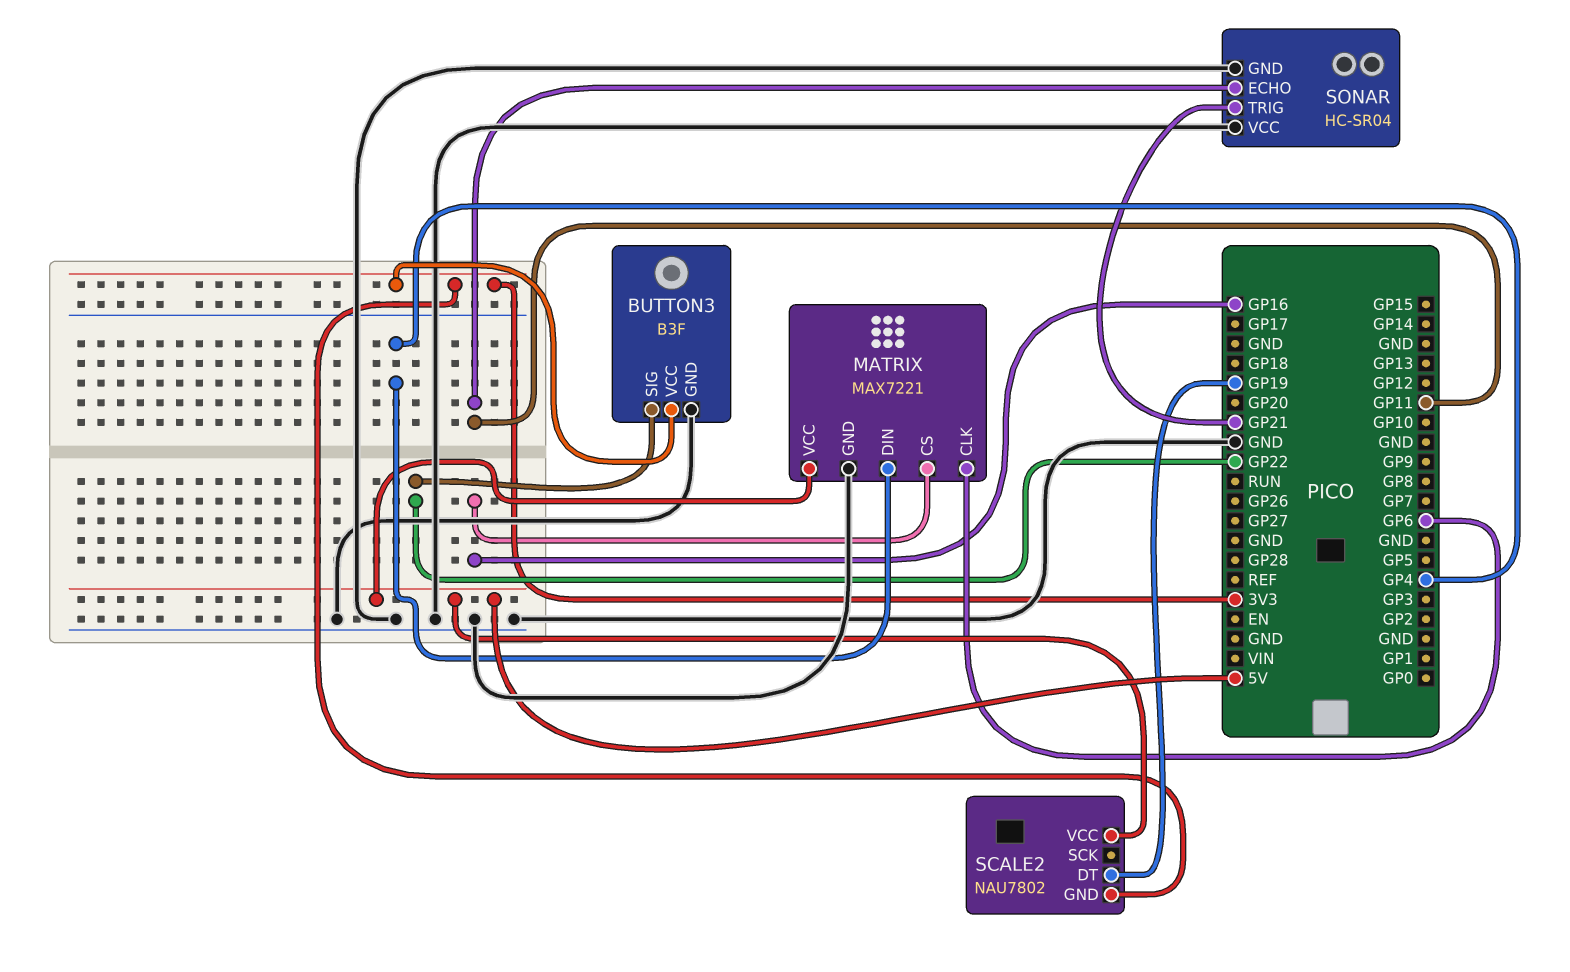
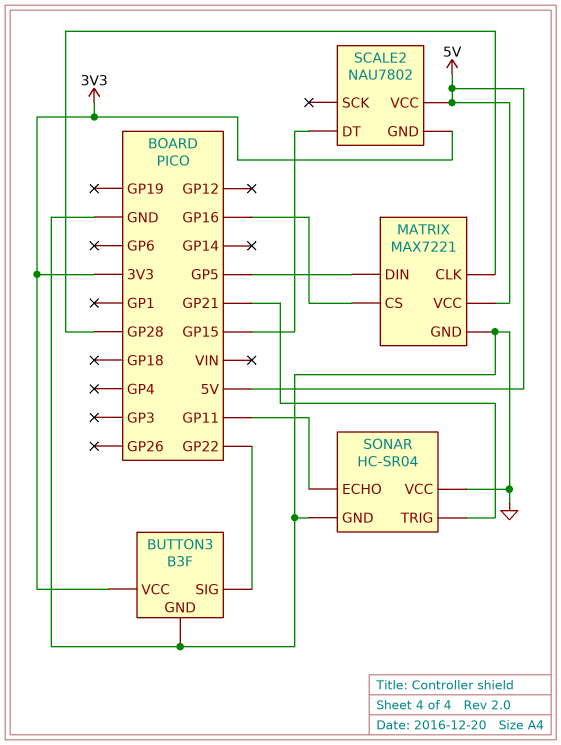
MATRIX pin CLK: GP6 -> GP28
MATRIX pin DIN: GP4 -> GP5
SCALE2 pin DT: GP19 -> GP15

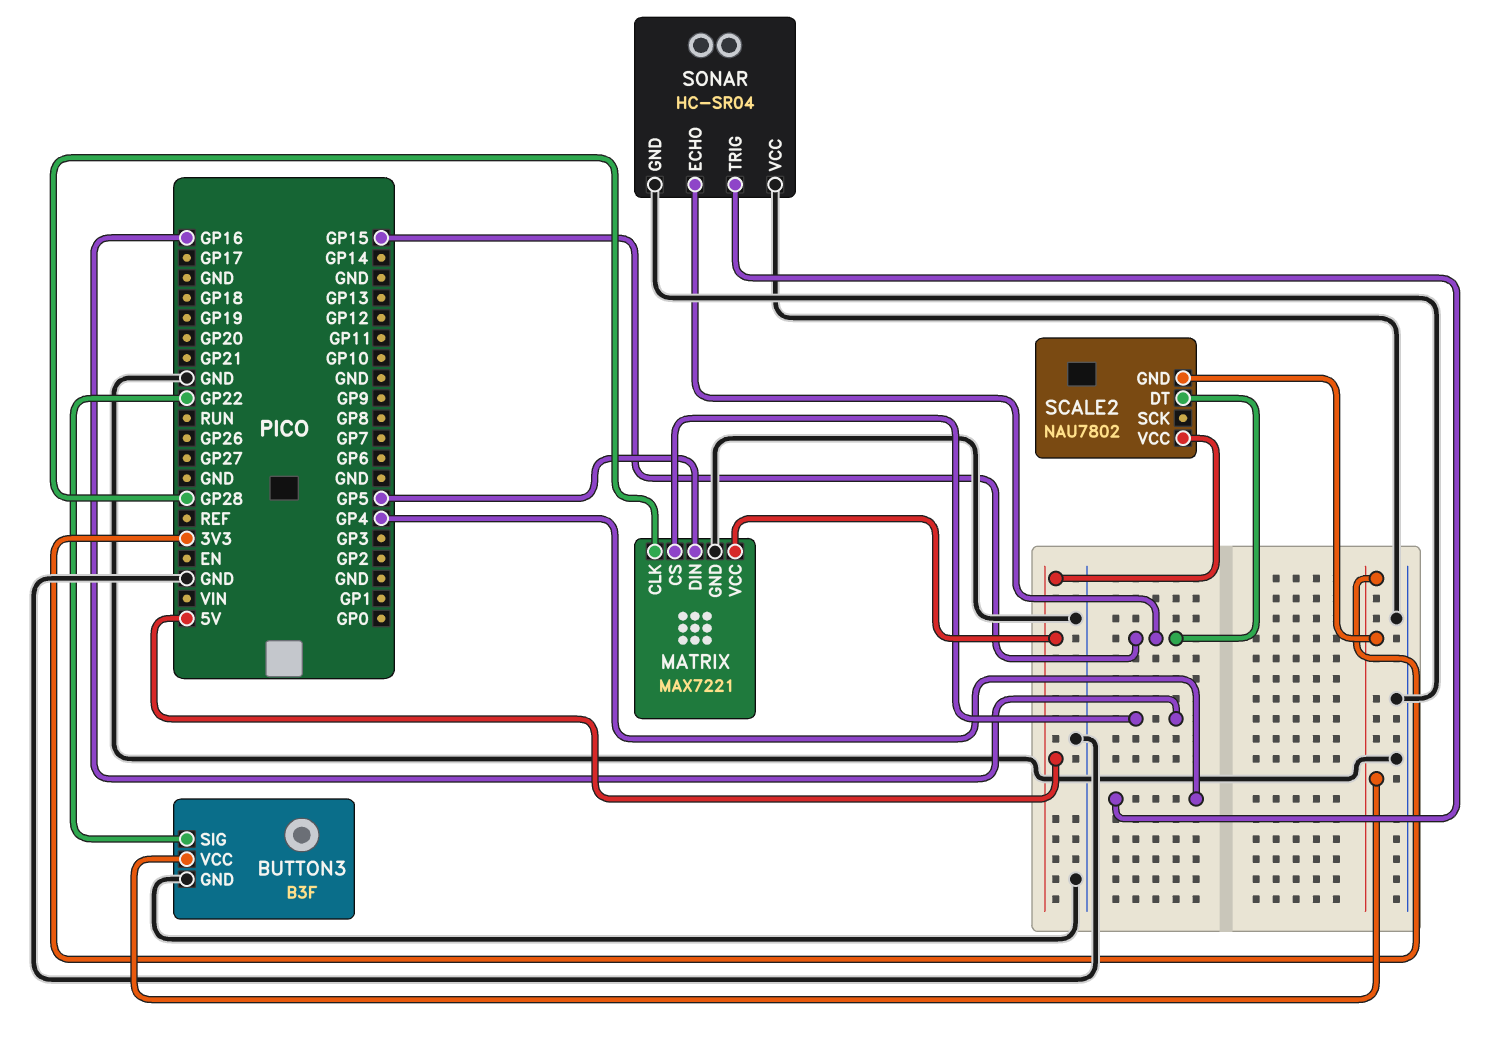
SONAR pin ECHO: GP11 -> GP15
SONAR pin TRIG: GP21 -> GP4

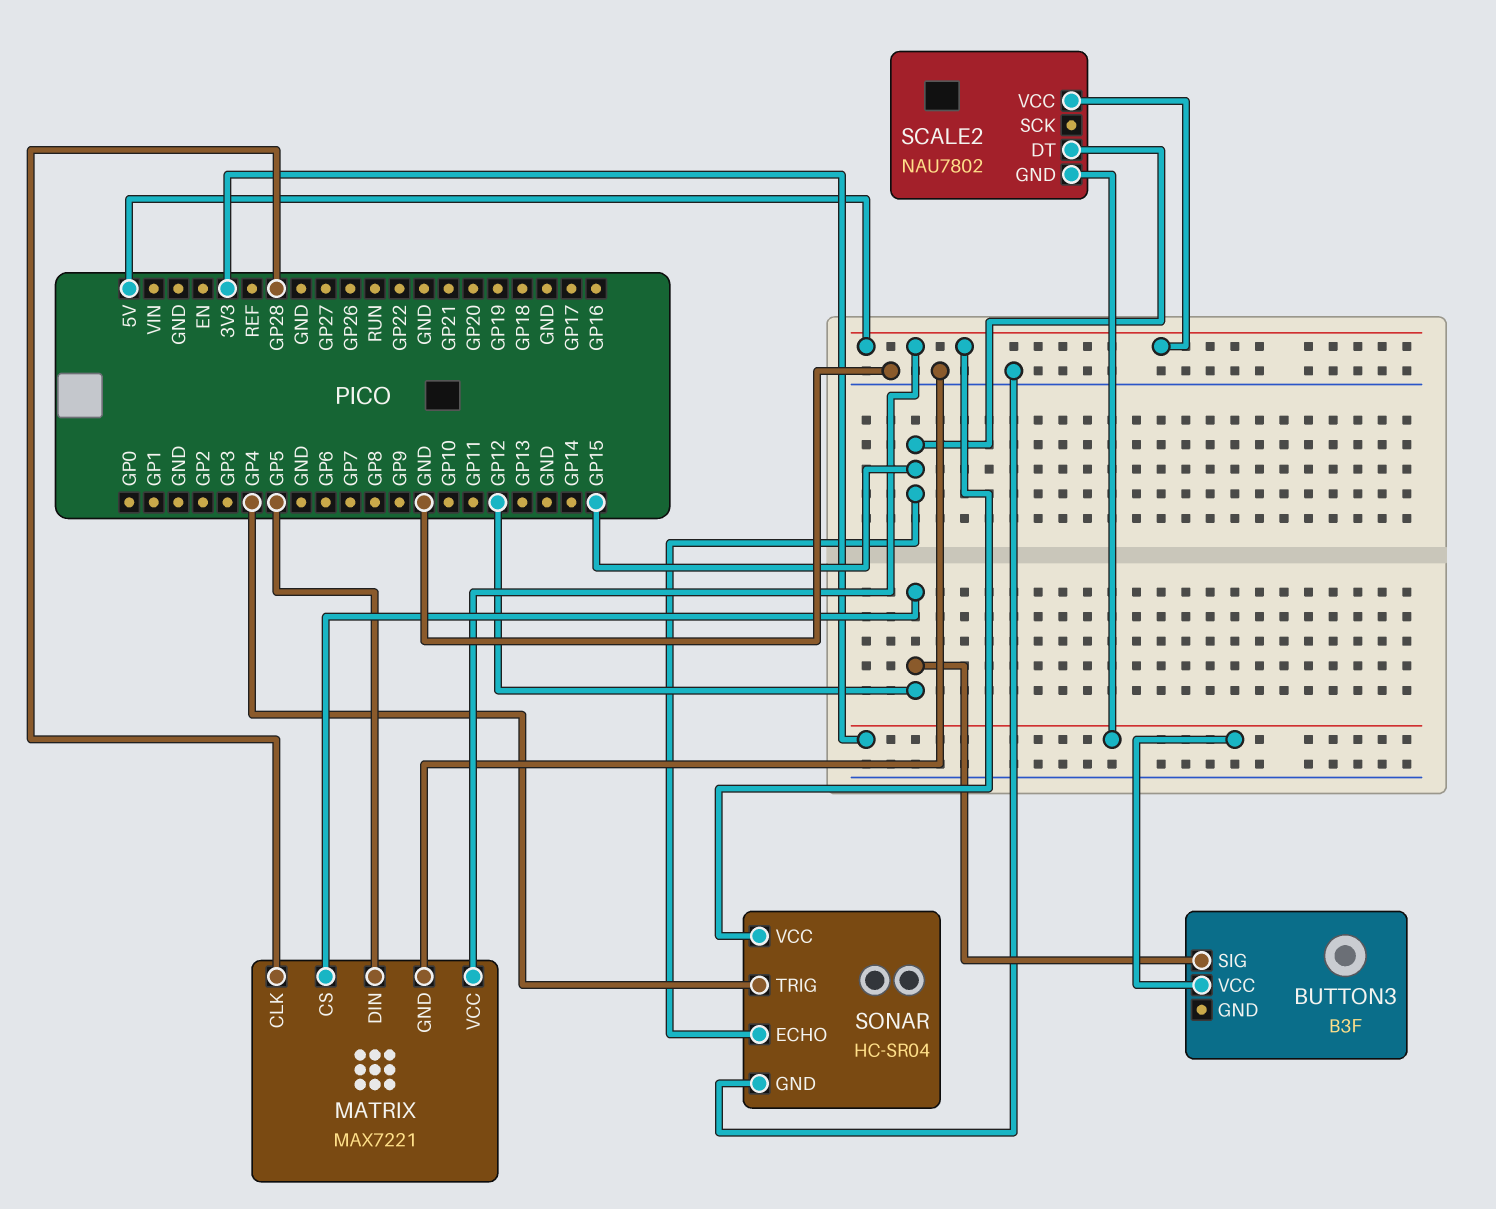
BUTTON3 pin GND: GND -> none
BUTTON3 pin SIG: GP22 -> GP12
MATRIX pin CS: GP16 -> GP12
SONAR pin VCC: GND -> 5V

